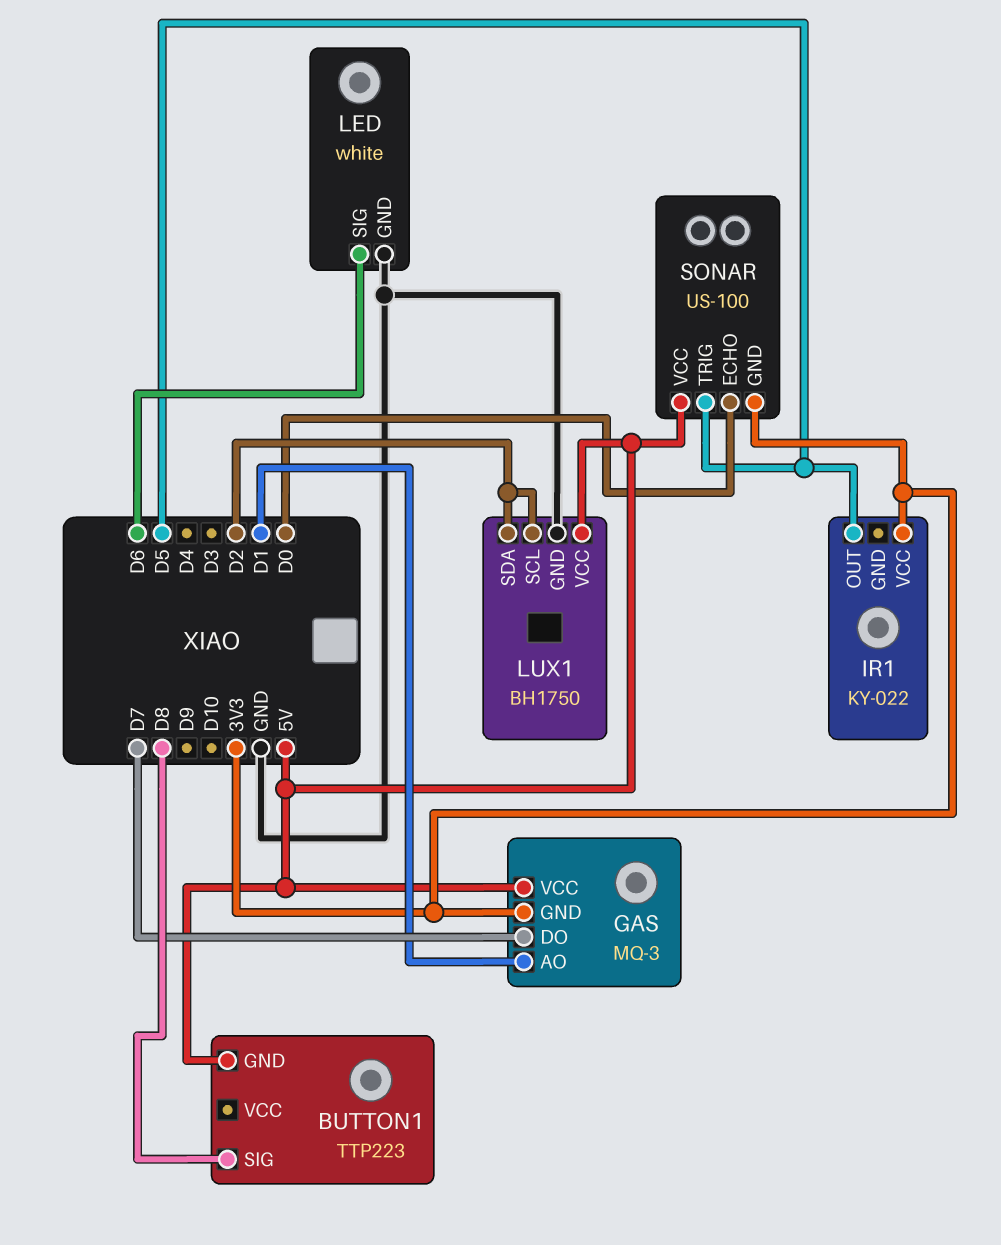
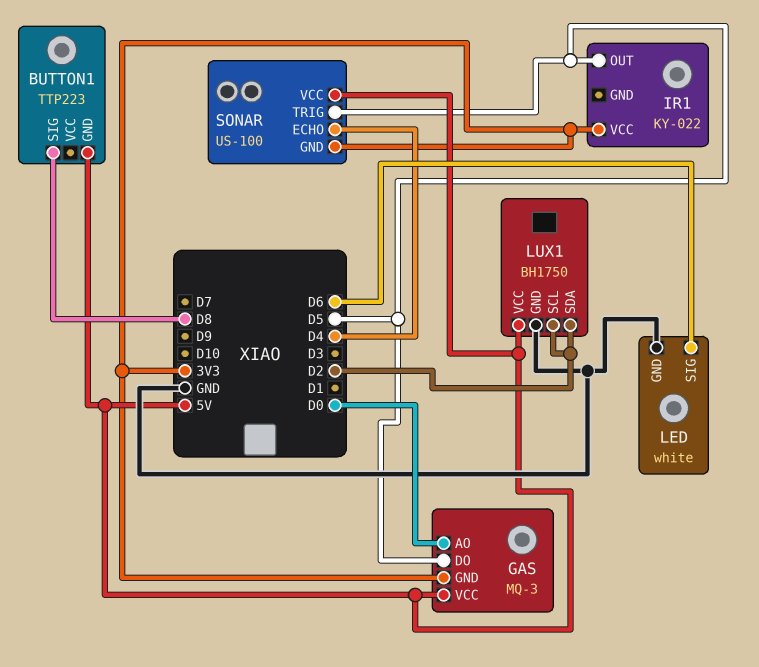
GAS pin AO: D1 -> D0
GAS pin DO: D7 -> D5
SONAR pin ECHO: D0 -> D4

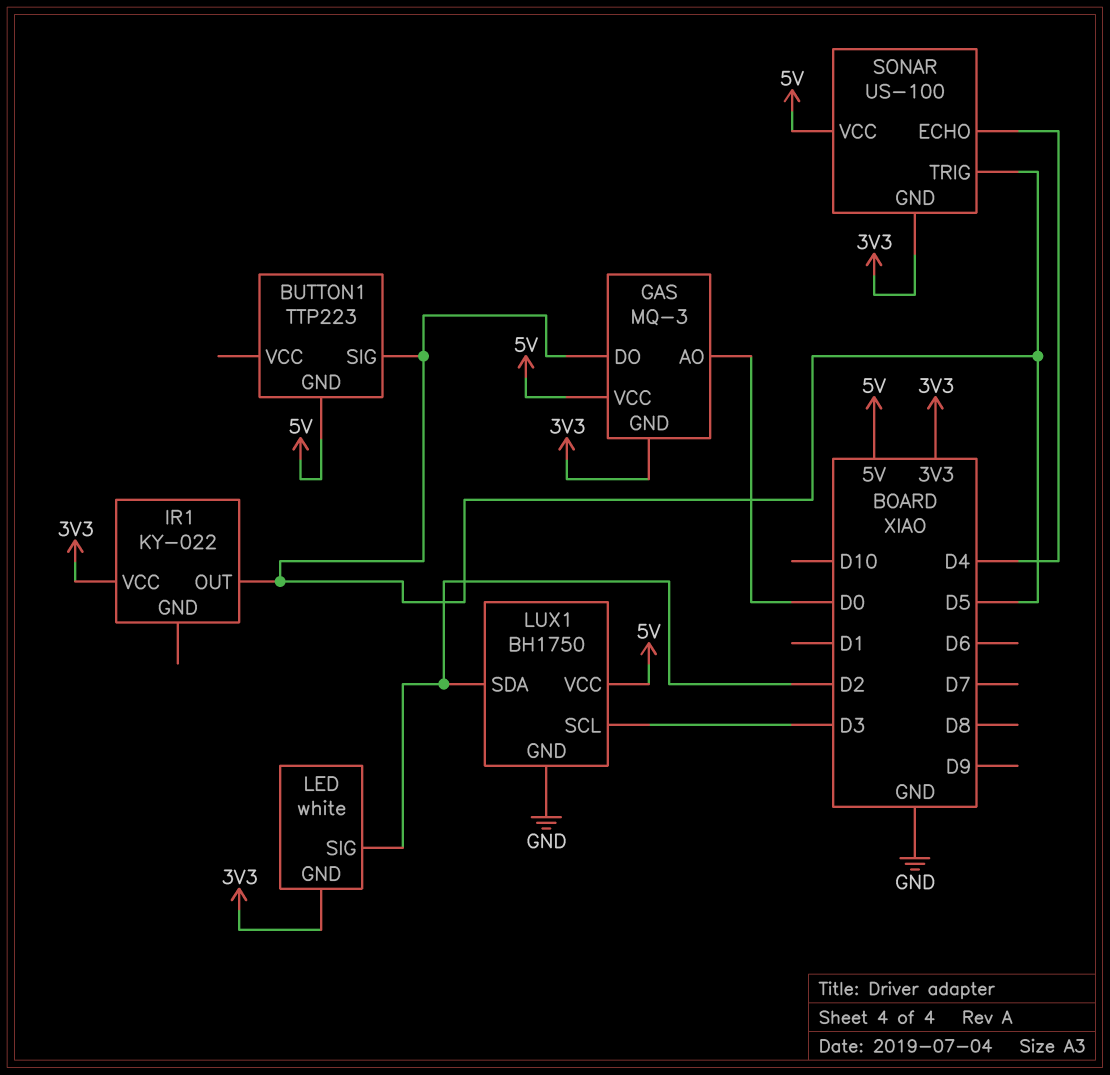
BUTTON1 pin SIG: D8 -> D5
LED pin GND: GND -> 3V3
LED pin SIG: D6 -> D2
LUX1 pin SCL: D2 -> D3

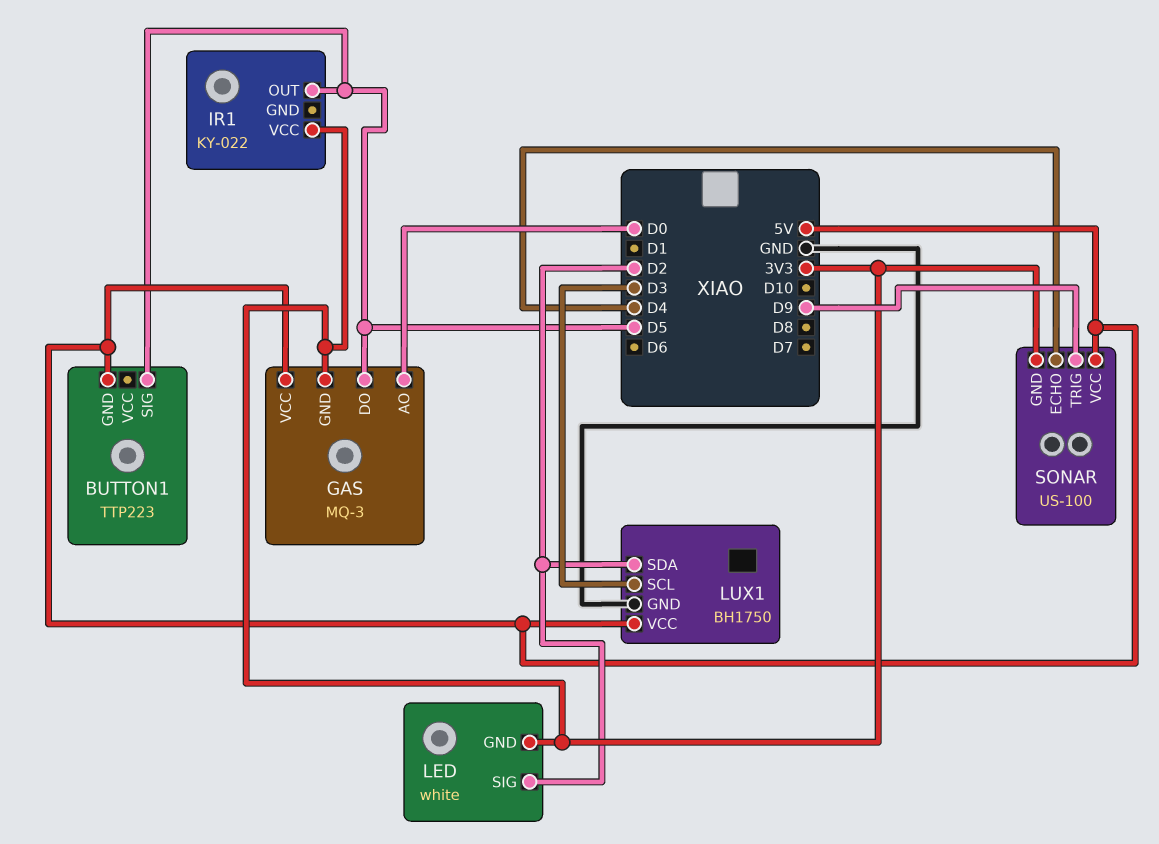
SONAR pin TRIG: D5 -> D9

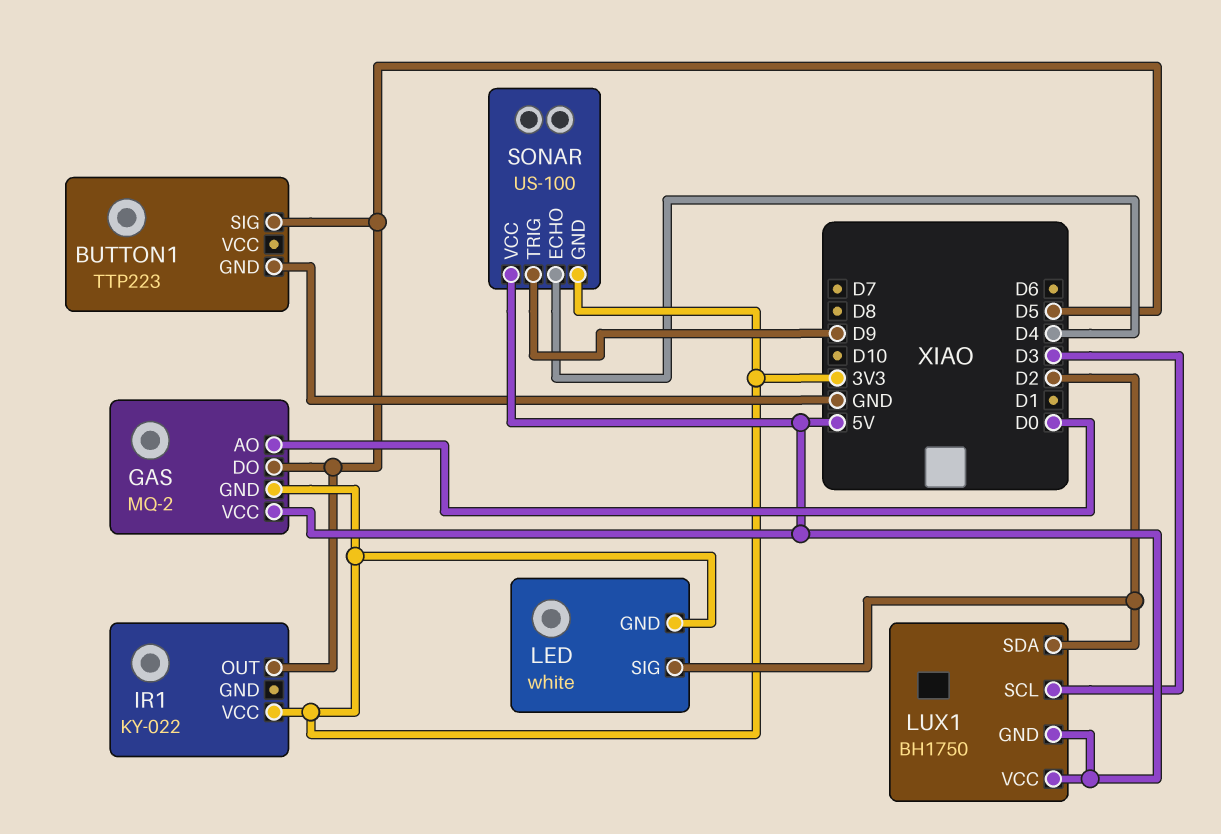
BUTTON1 pin GND: 5V -> GND
GAS: MQ-3 -> MQ-2
LUX1 pin GND: GND -> 5V

